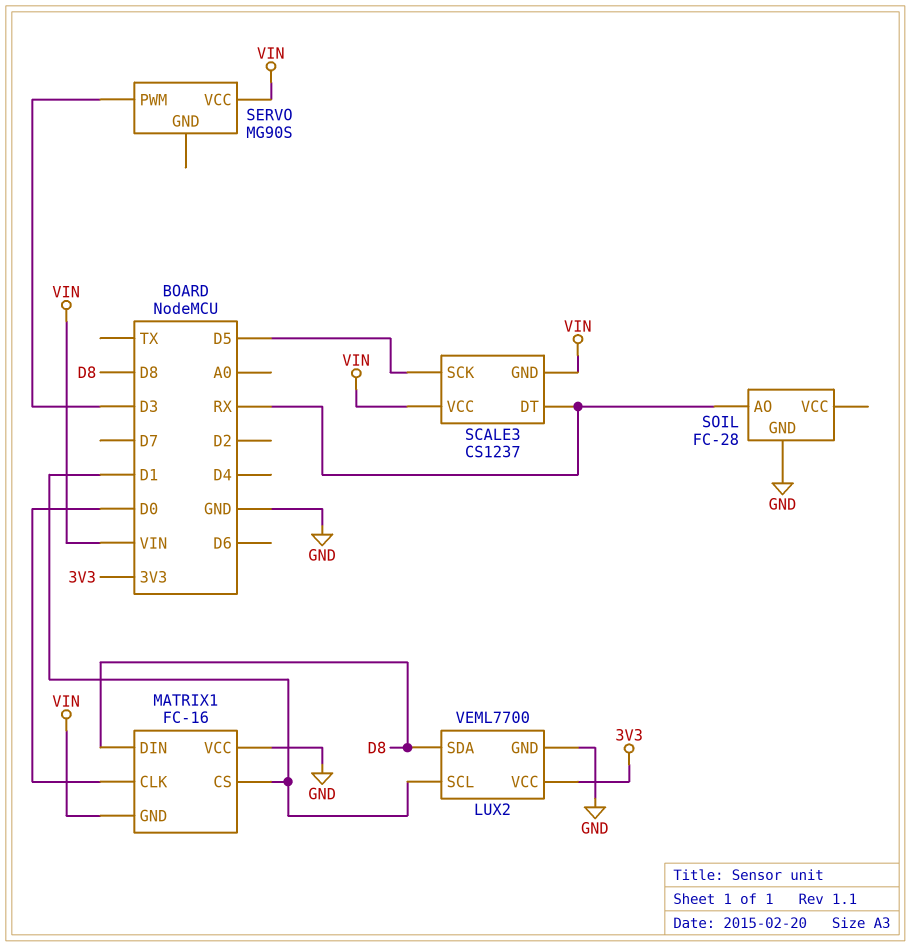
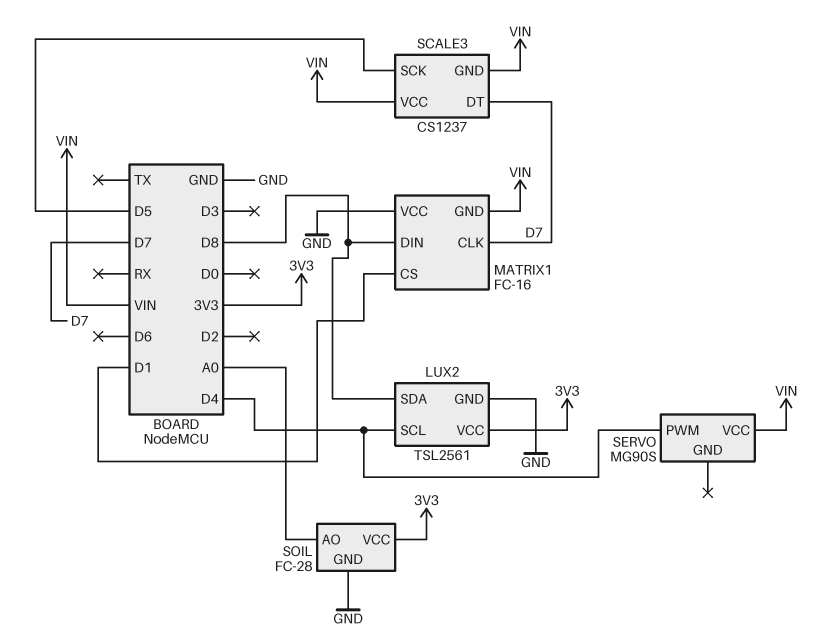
LUX2: VEML7700 -> TSL2561
LUX2 pin SCL: D1 -> D4
MATRIX1 pin CLK: D0 -> D7
SCALE3 pin DT: RX -> D7
SERVO pin PWM: D3 -> D4
SOIL pin AO: RX -> A0
SOIL pin VCC: none -> 3V3

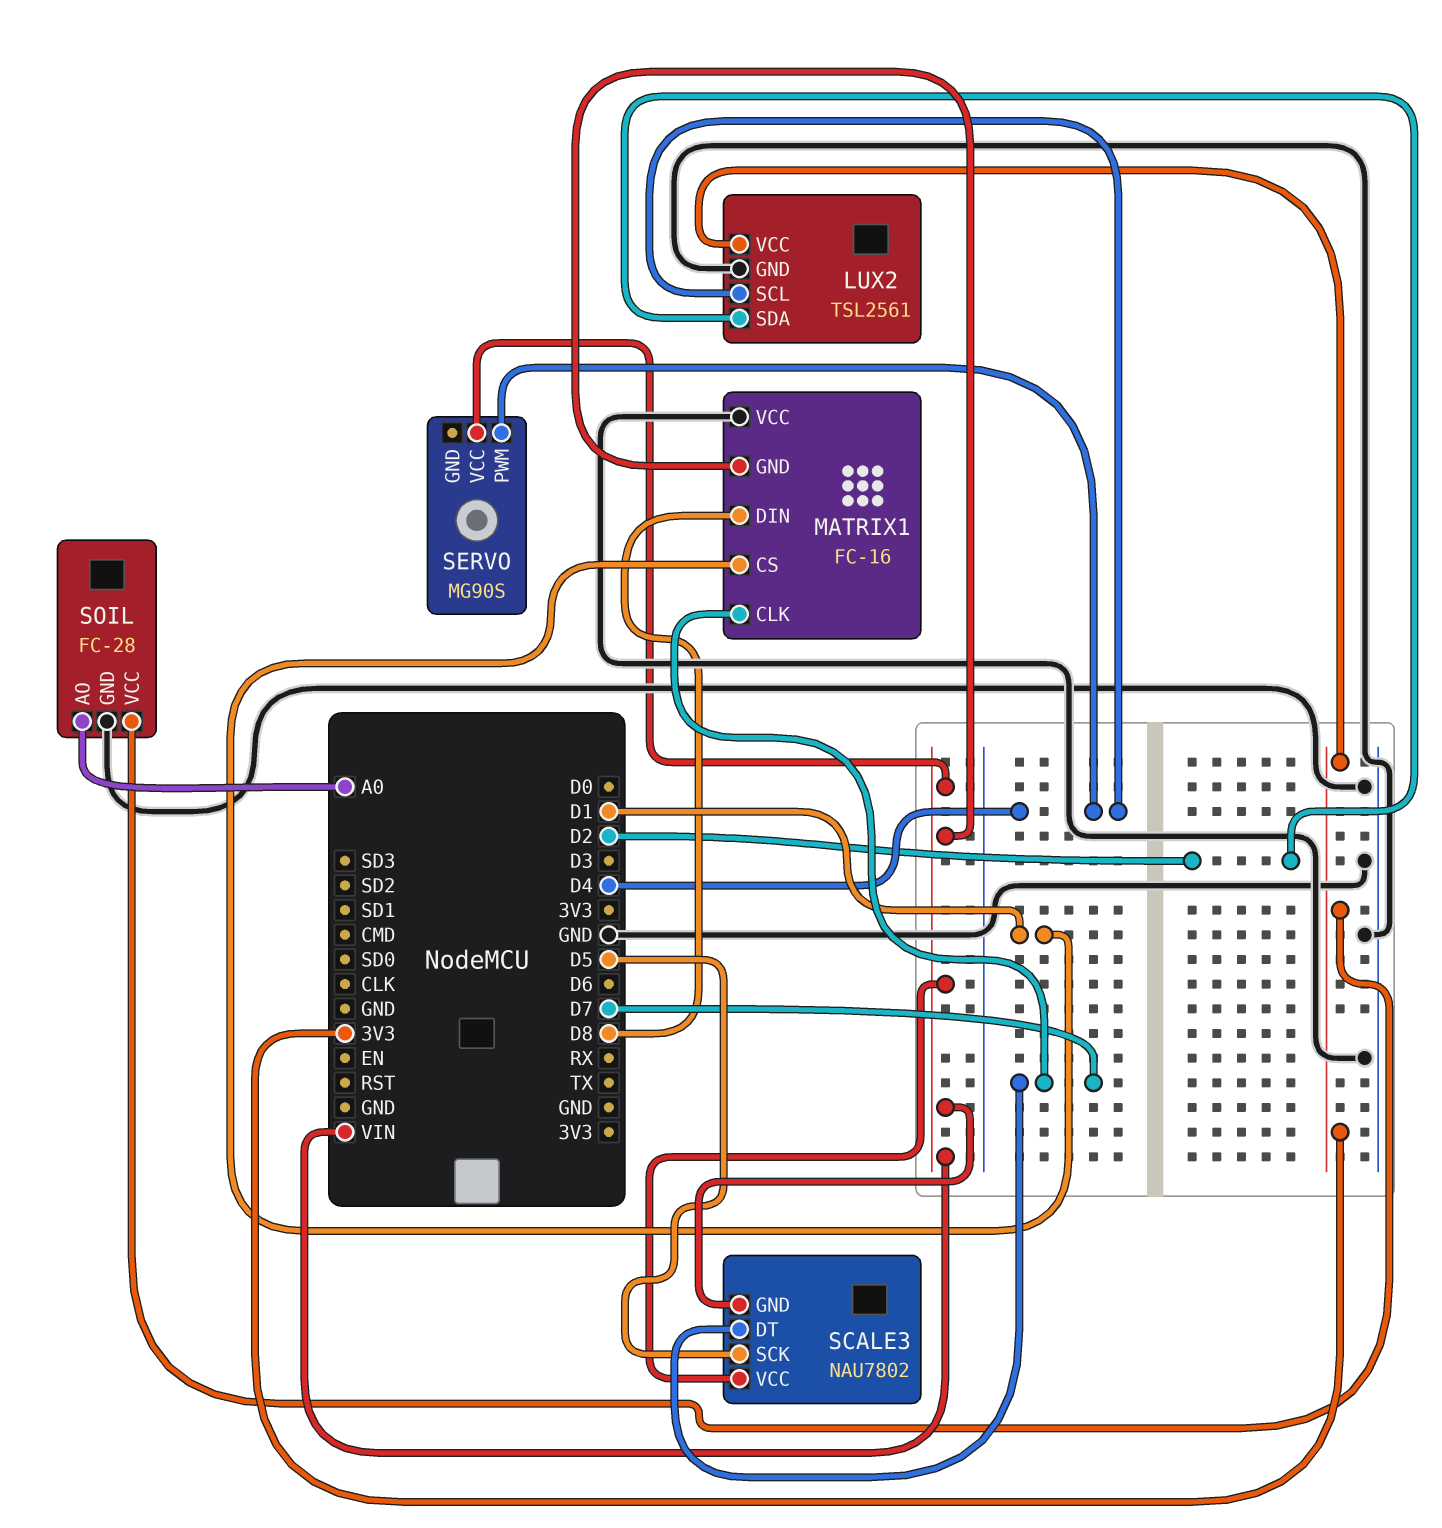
LUX2 pin SDA: D8 -> D2
SCALE3: CS1237 -> NAU7802

